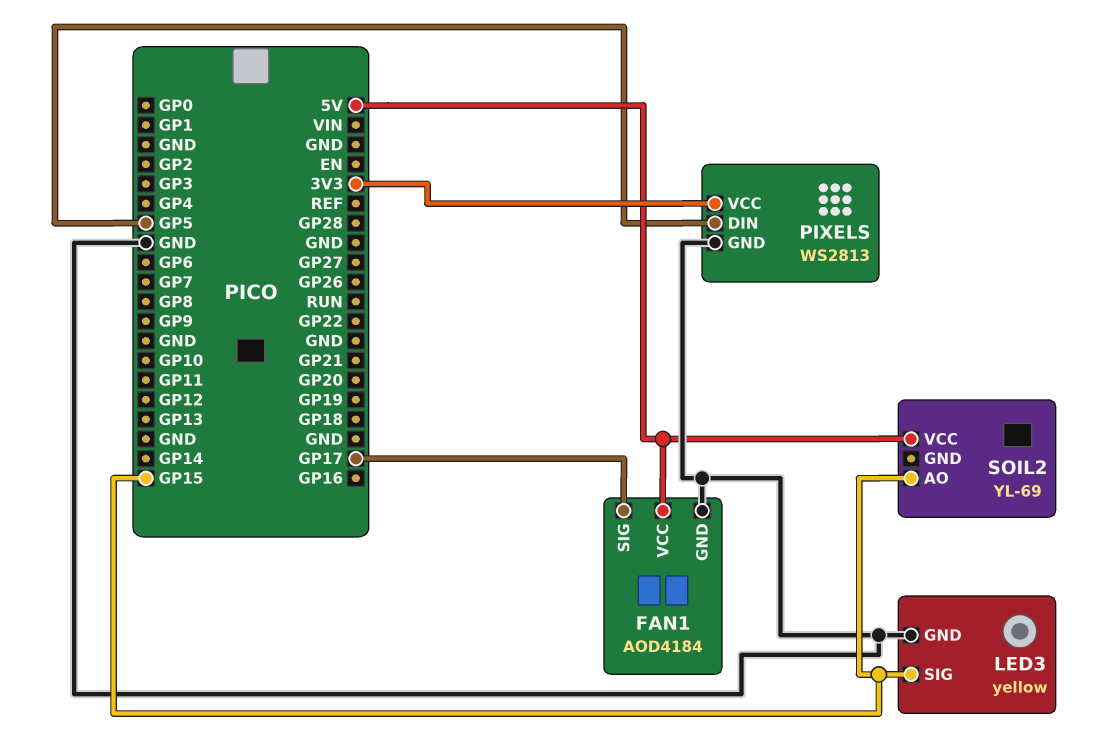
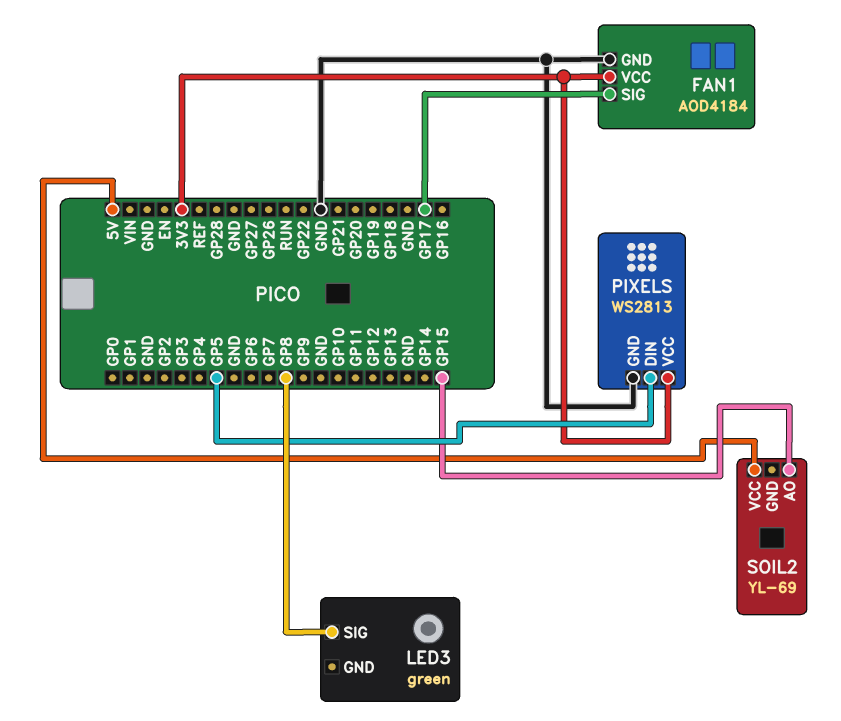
FAN1 pin VCC: 5V -> 3V3
LED3: yellow -> green
LED3 pin GND: GND -> none
LED3 pin SIG: GP15 -> GP8

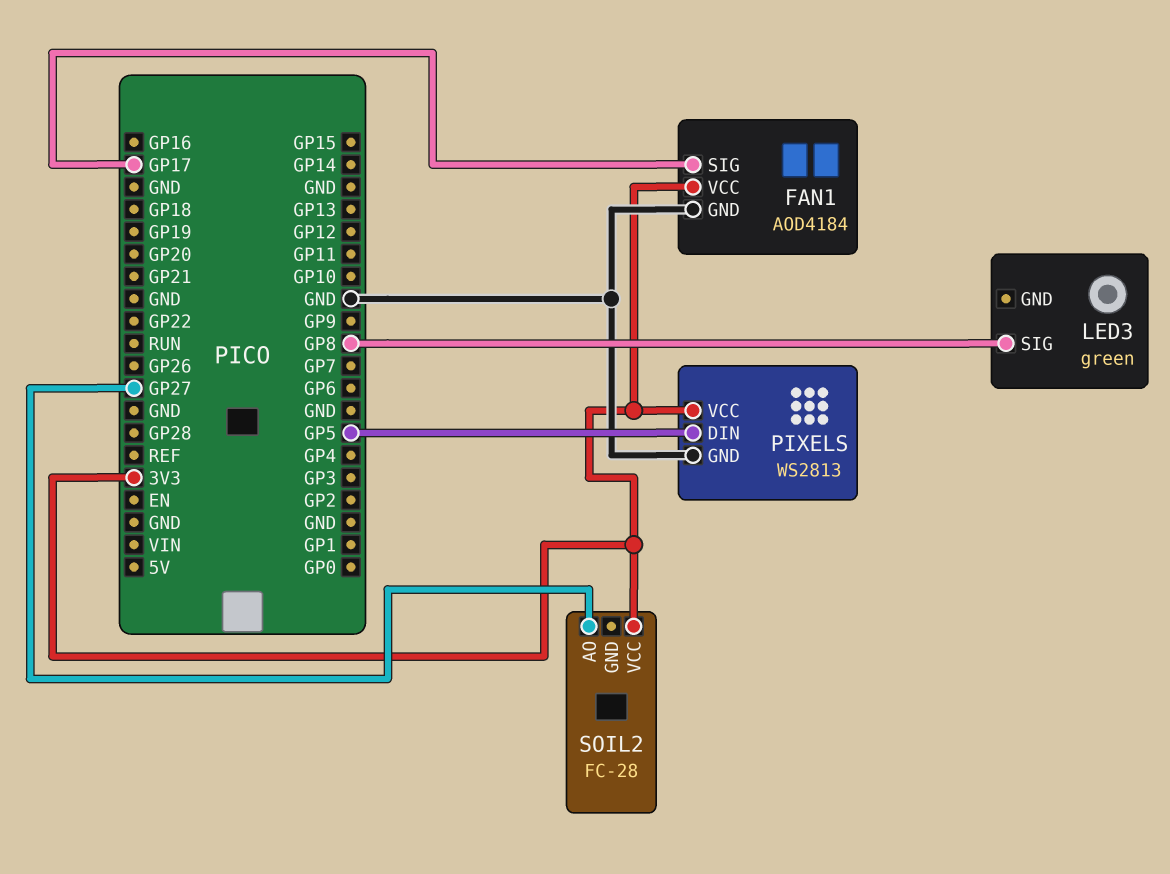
SOIL2: YL-69 -> FC-28
SOIL2 pin AO: GP15 -> GP27
SOIL2 pin VCC: 5V -> 3V3

